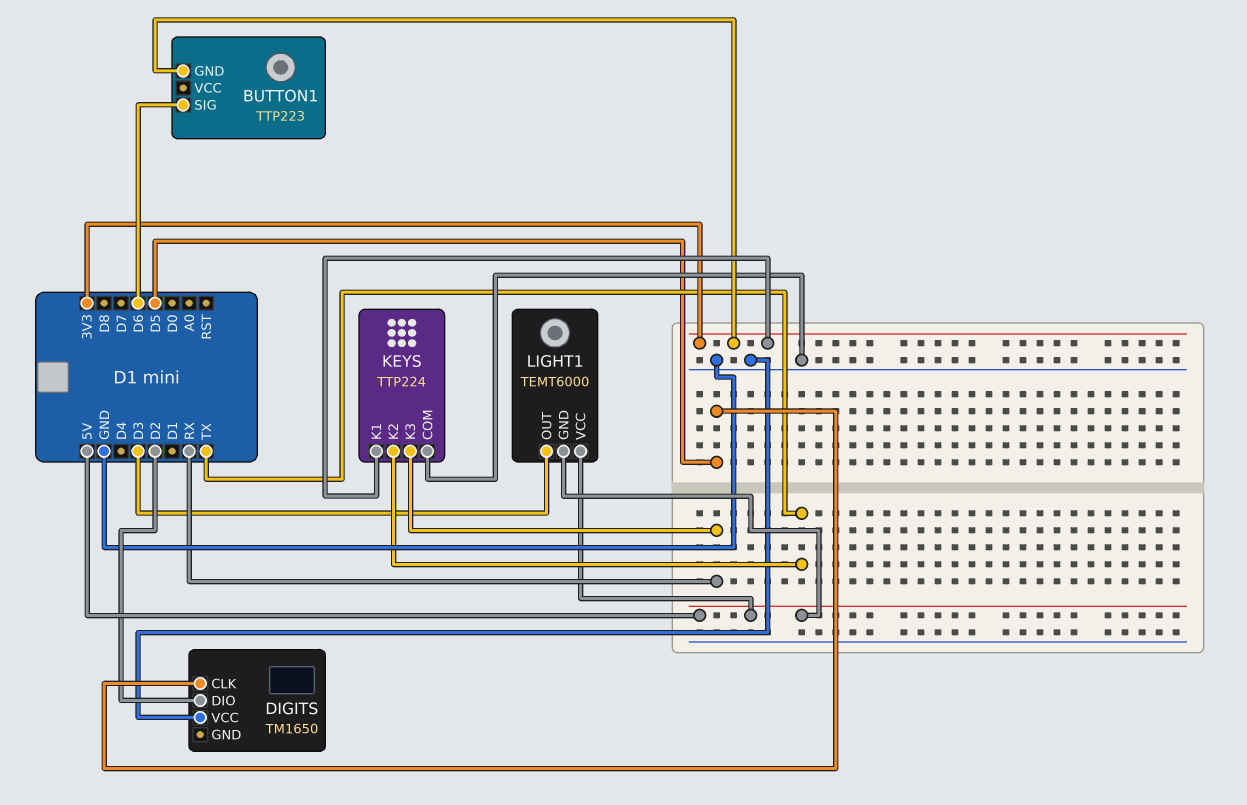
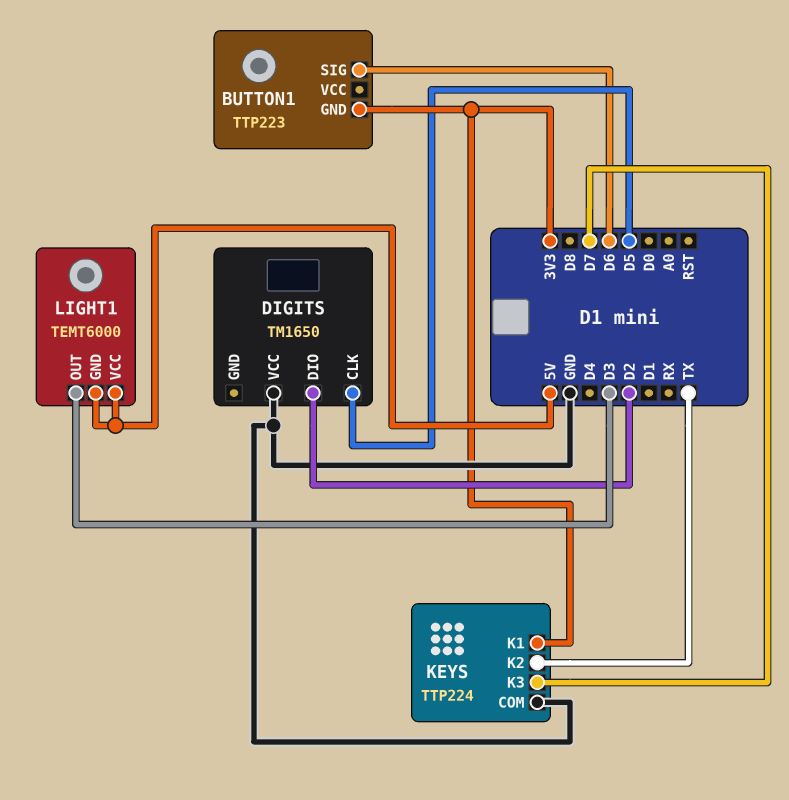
KEYS pin K3: RX -> D7

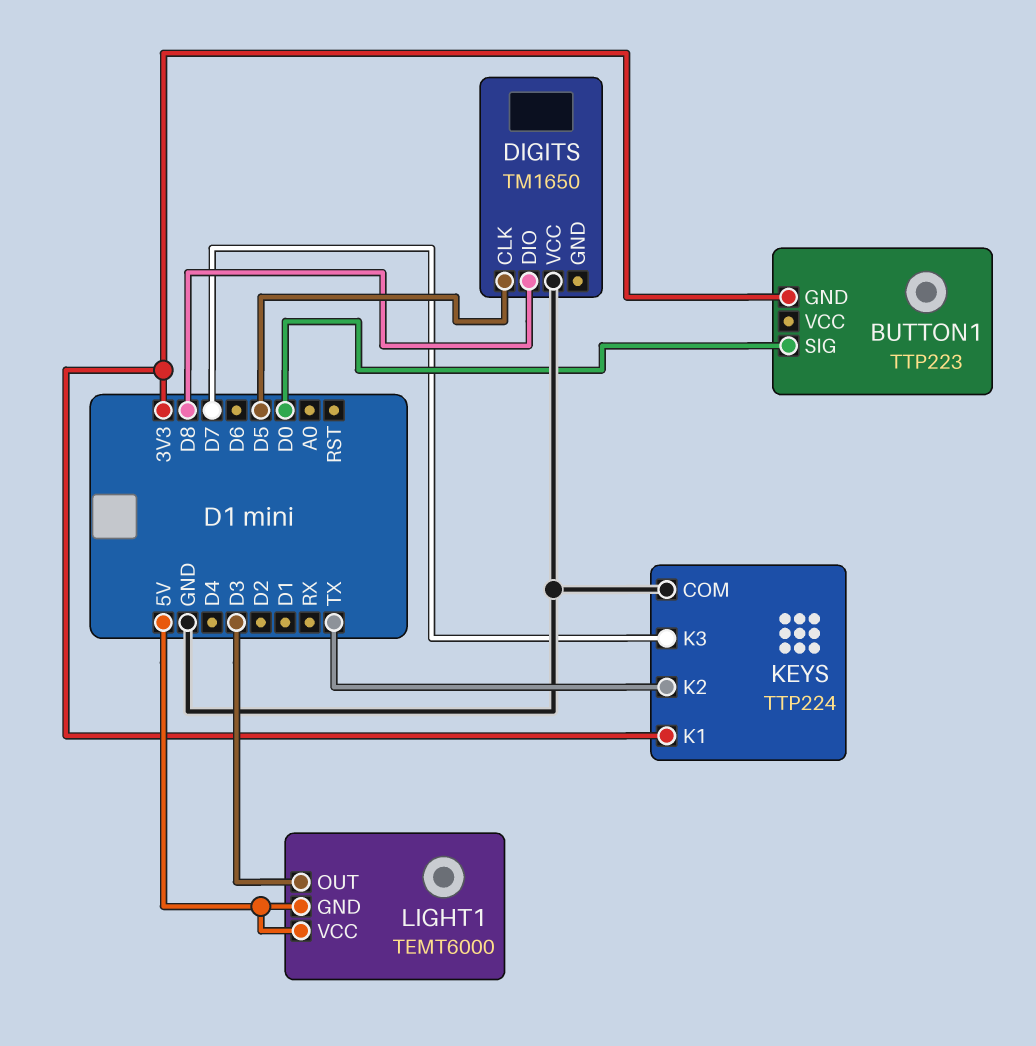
BUTTON1 pin SIG: D6 -> D0
DIGITS pin DIO: D2 -> D8

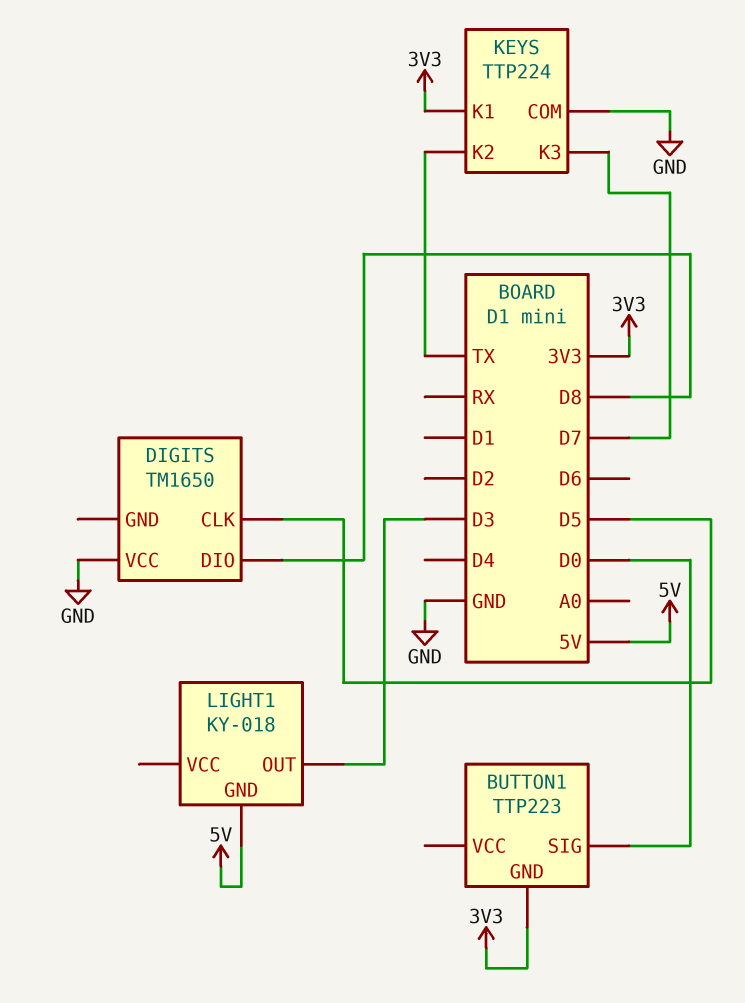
LIGHT1: TEMT6000 -> KY-018
LIGHT1 pin VCC: 5V -> none

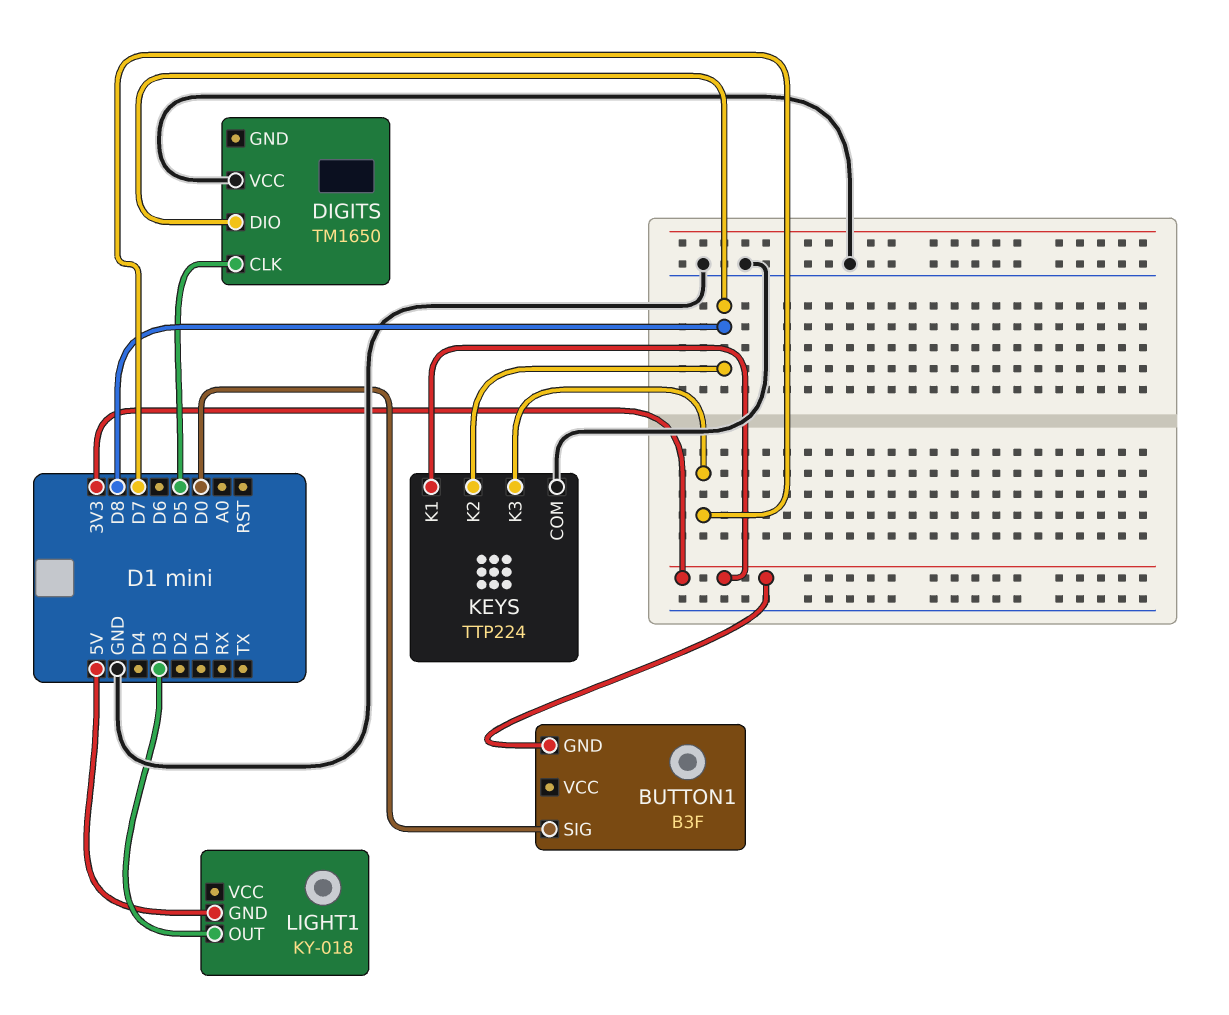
BUTTON1: TTP223 -> B3F
KEYS pin K2: TX -> D8

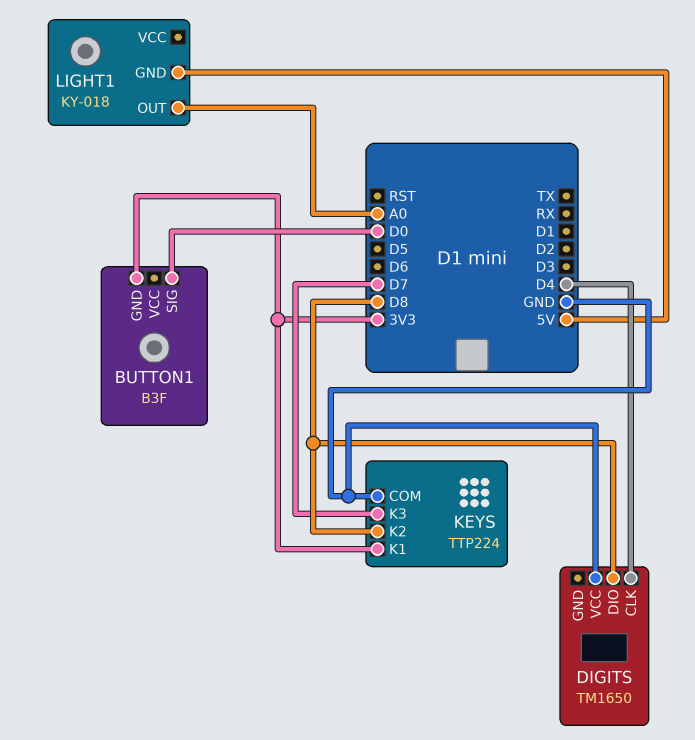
DIGITS pin CLK: D5 -> D4
LIGHT1 pin OUT: D3 -> A0

